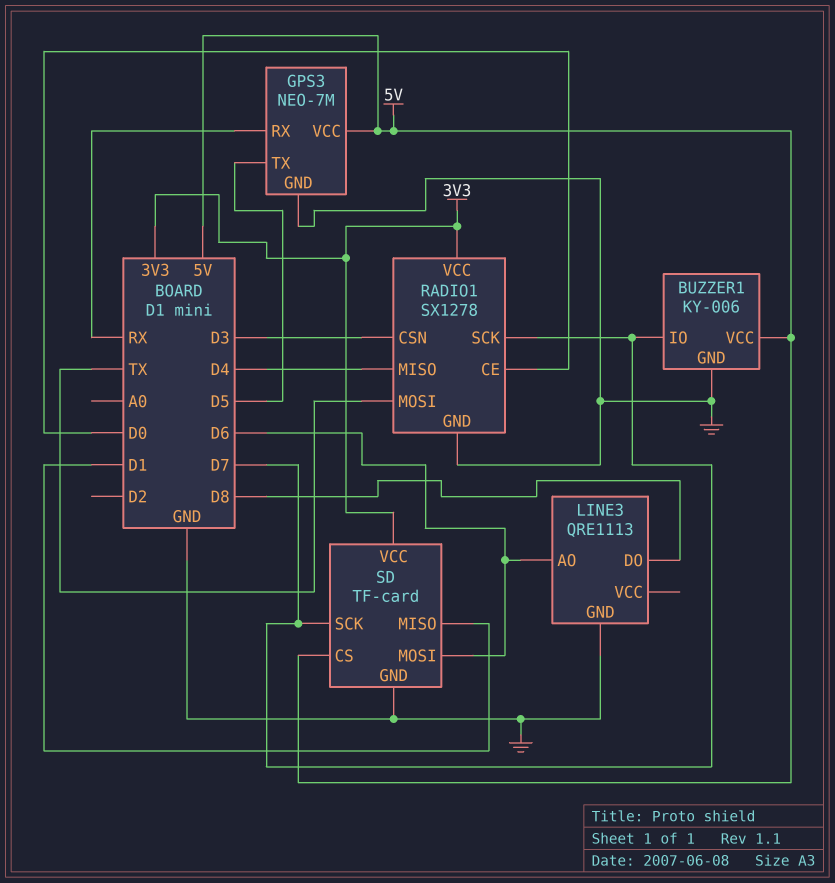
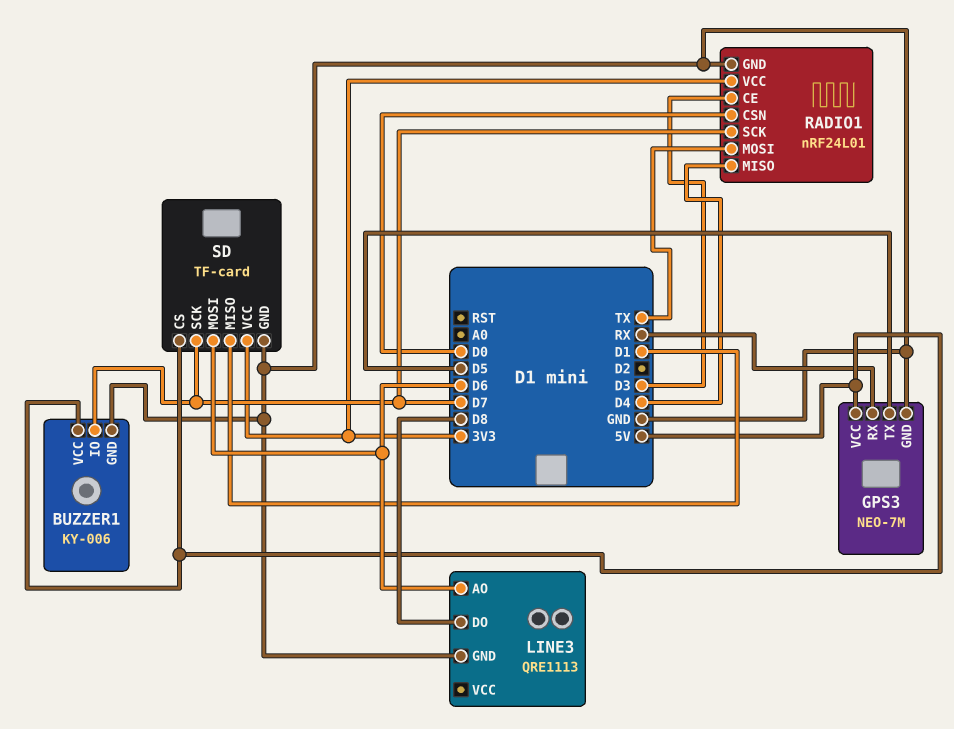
RADIO1: SX1278 -> nRF24L01
RADIO1 pin CE: D0 -> D3
RADIO1 pin CSN: D3 -> D0

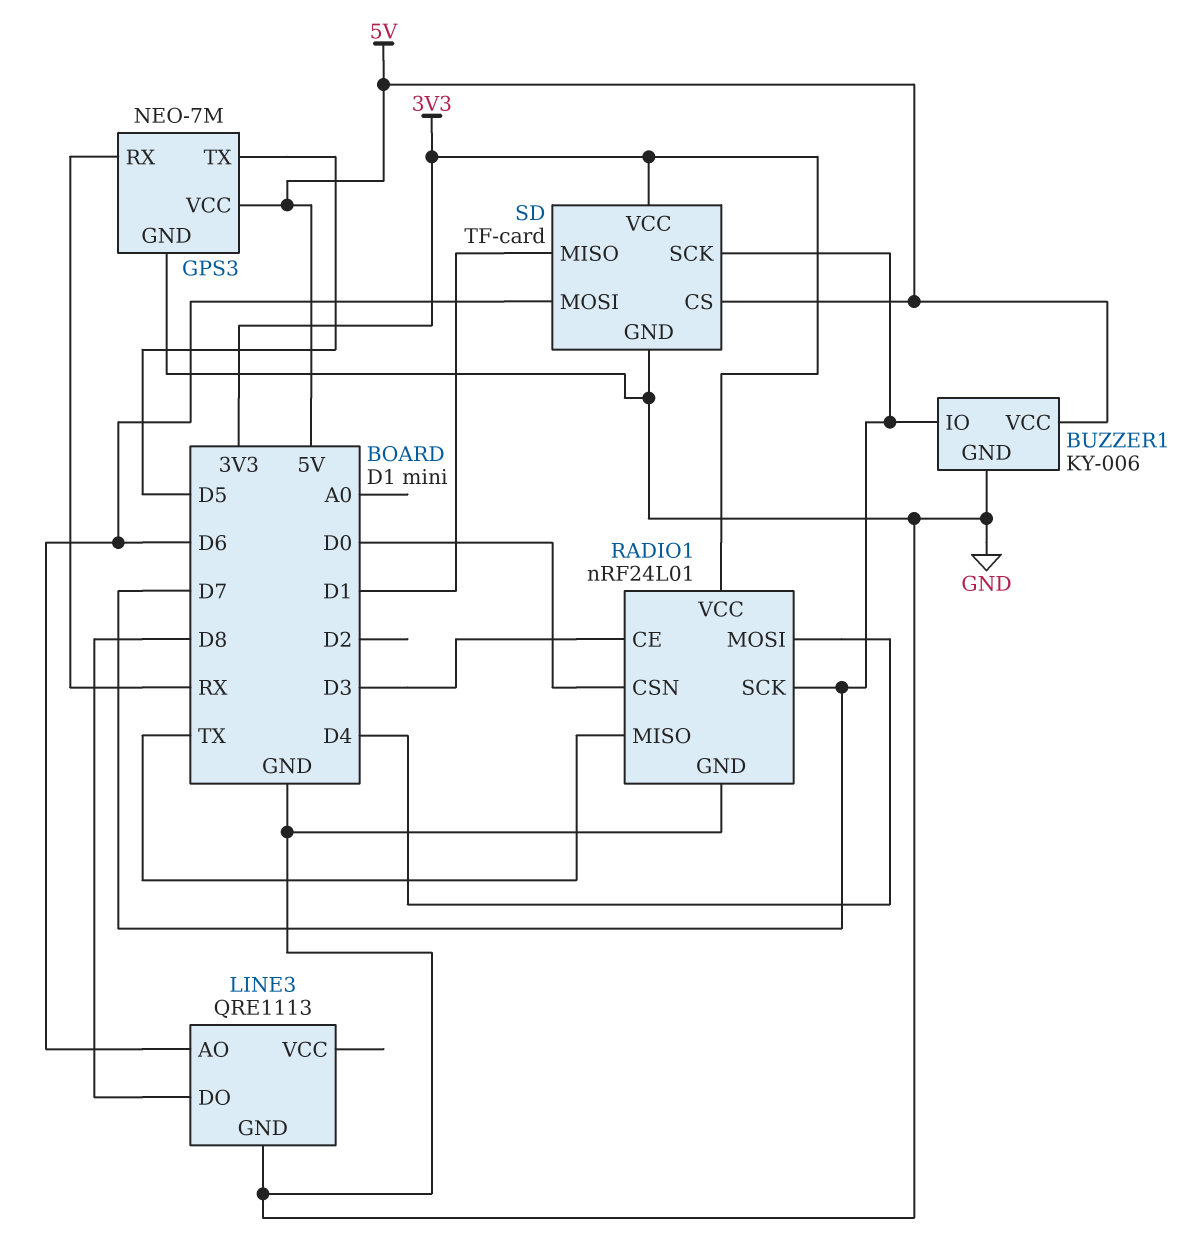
RADIO1 pin MISO: D4 -> TX
RADIO1 pin MOSI: TX -> D4

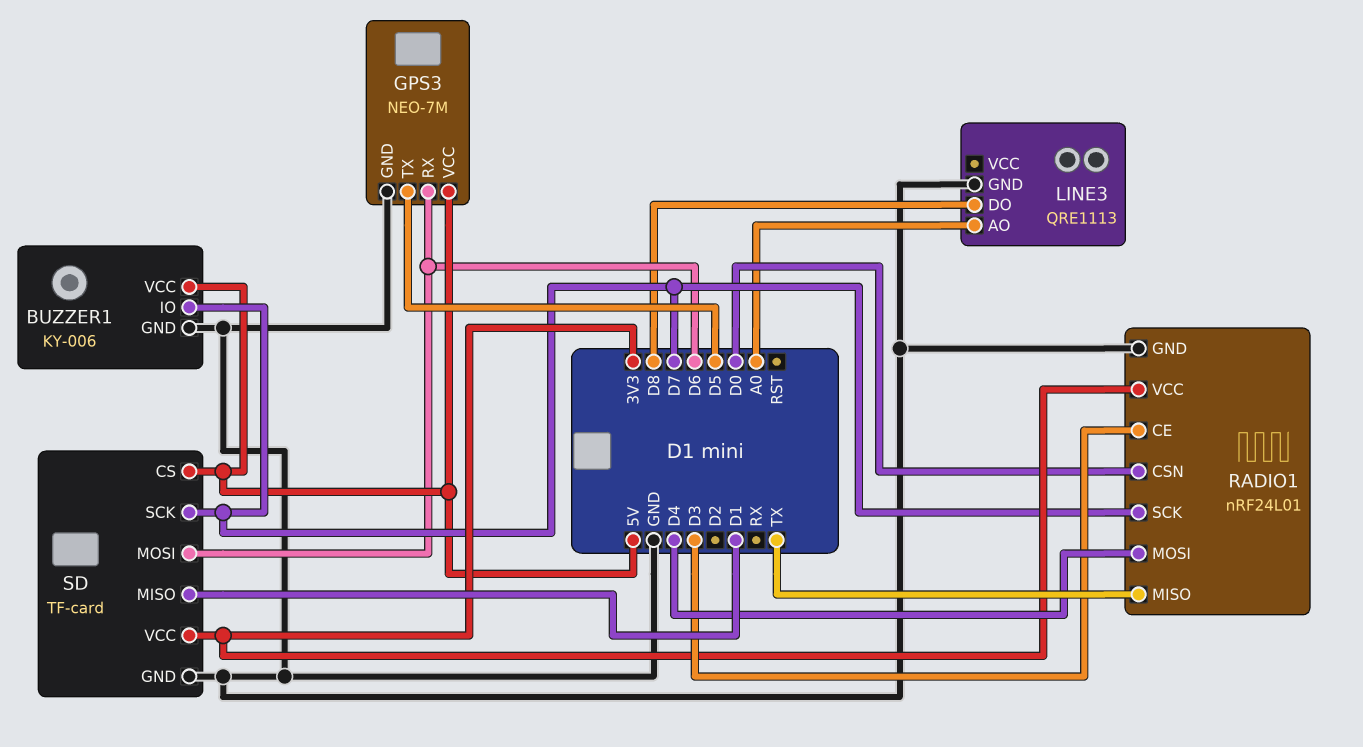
GPS3 pin RX: RX -> D6
LINE3 pin AO: D6 -> A0

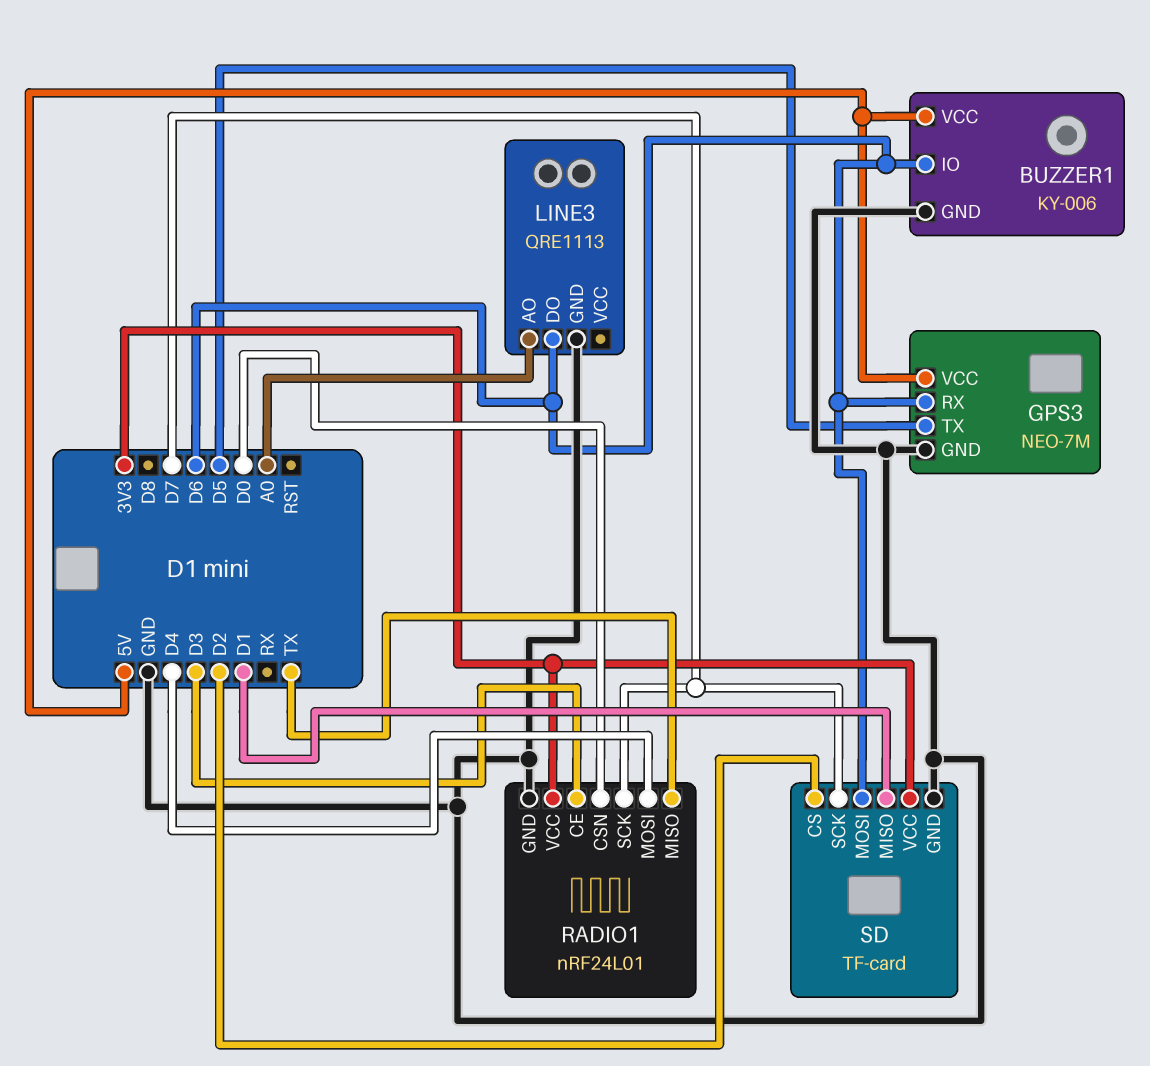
BUZZER1 pin IO: D7 -> D6
LINE3 pin DO: D8 -> D6
SD pin CS: 5V -> D2

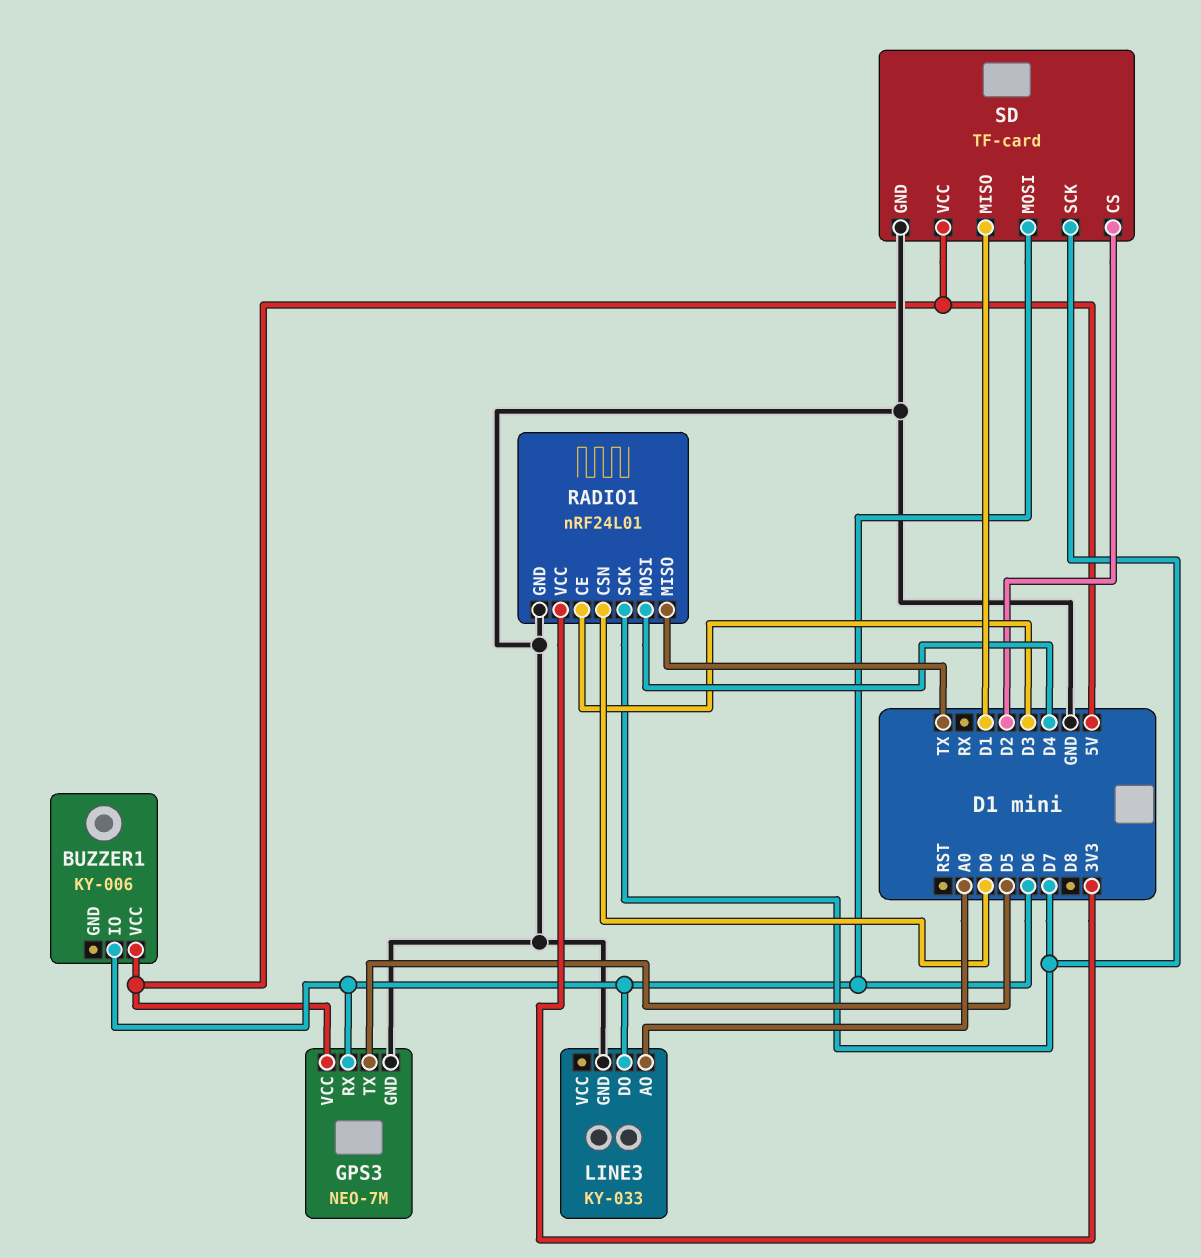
BUZZER1 pin GND: GND -> none
LINE3: QRE1113 -> KY-033
SD pin VCC: 3V3 -> 5V

